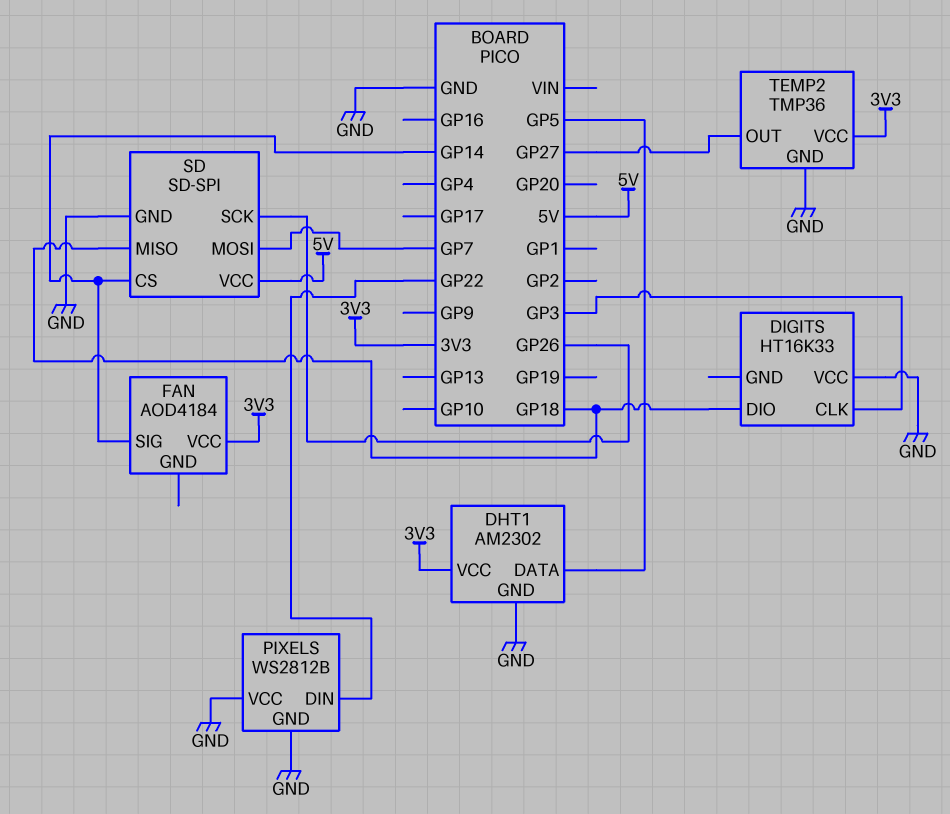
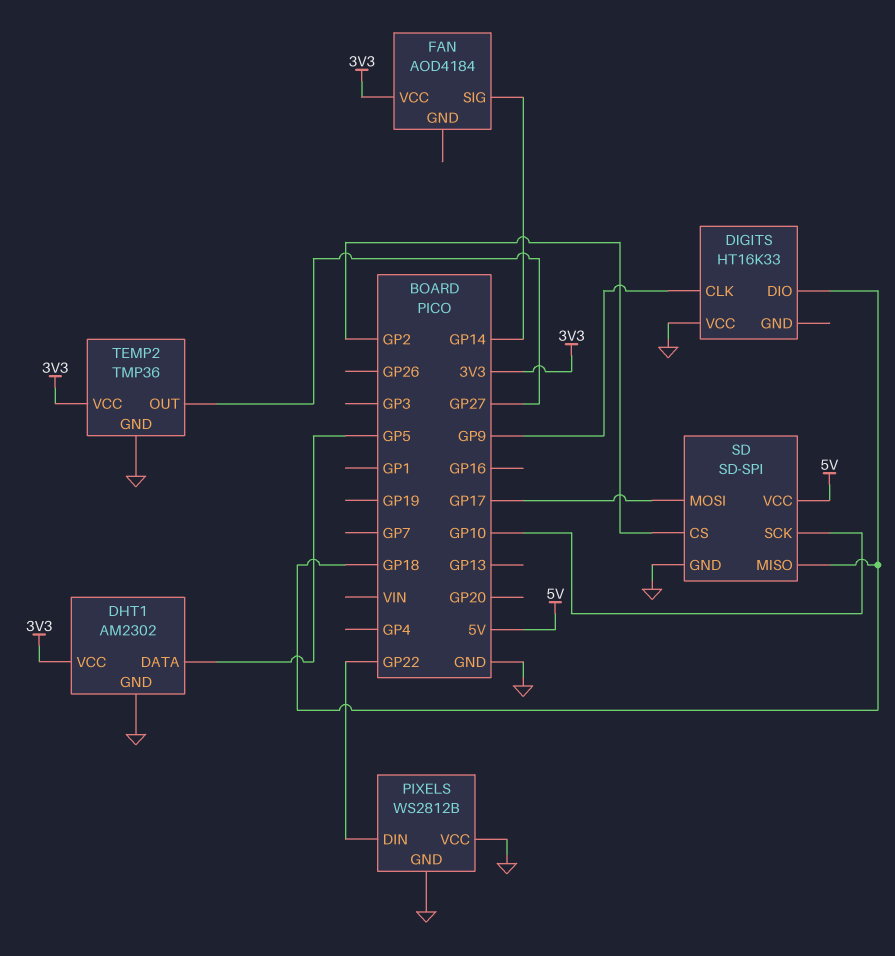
DIGITS pin CLK: GP3 -> GP9
SD pin CS: GP14 -> GP2
SD pin MOSI: GP7 -> GP17
SD pin SCK: GP26 -> GP10

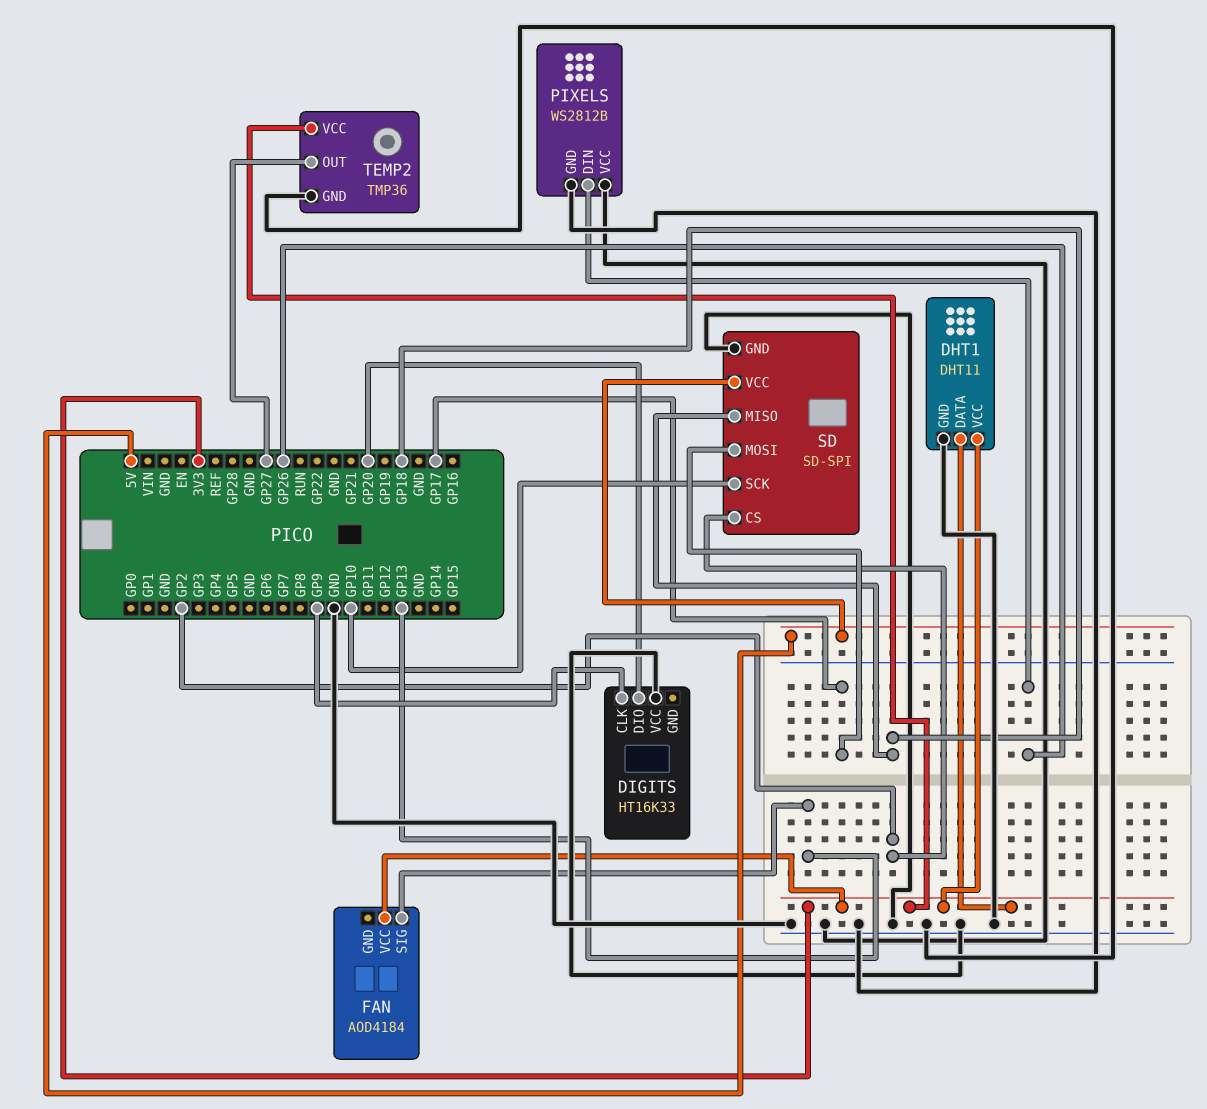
DHT1: AM2302 -> DHT11
DHT1 pin DATA: GP5 -> 3V3
DIGITS pin DIO: GP18 -> GP20
FAN pin SIG: GP14 -> GP13
PIXELS pin DIN: GP22 -> GP26

